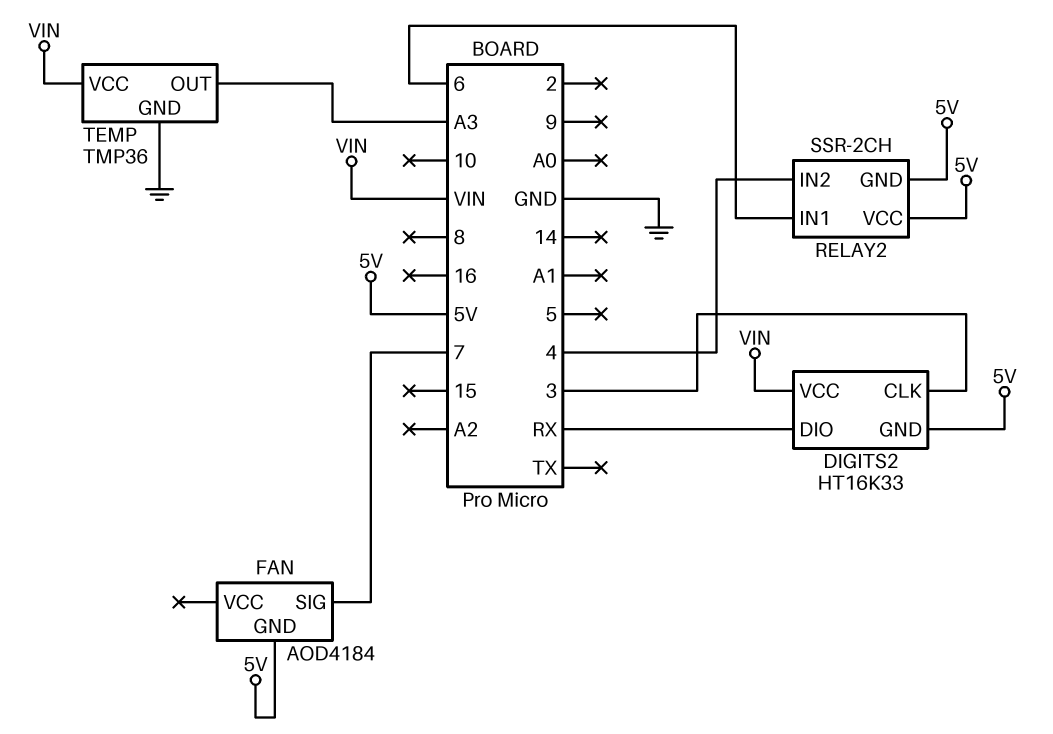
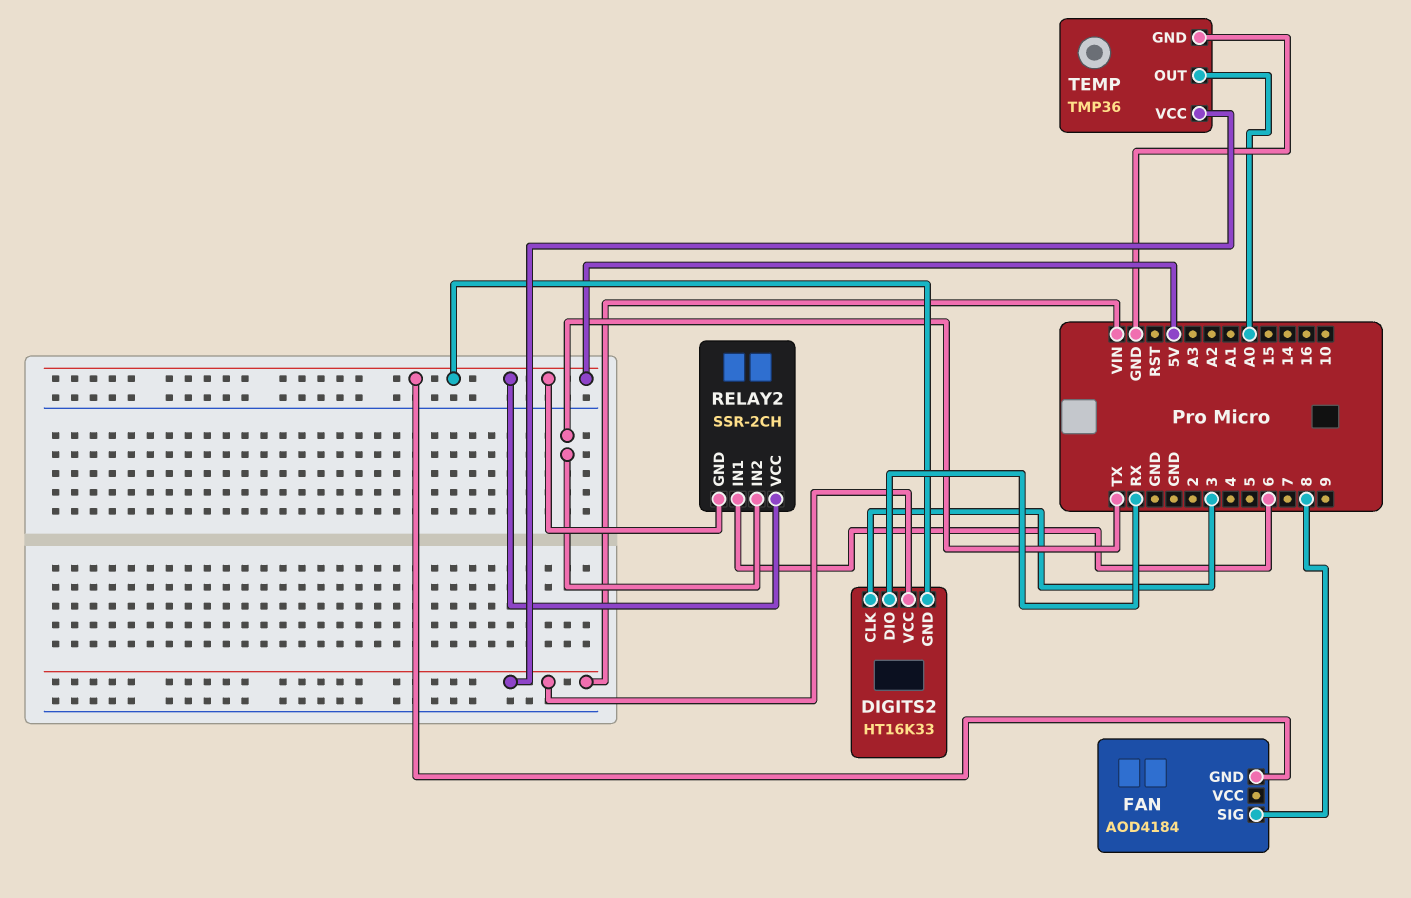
FAN pin SIG: 7 -> 8
RELAY2 pin IN2: 4 -> TX
TEMP pin OUT: A3 -> A0

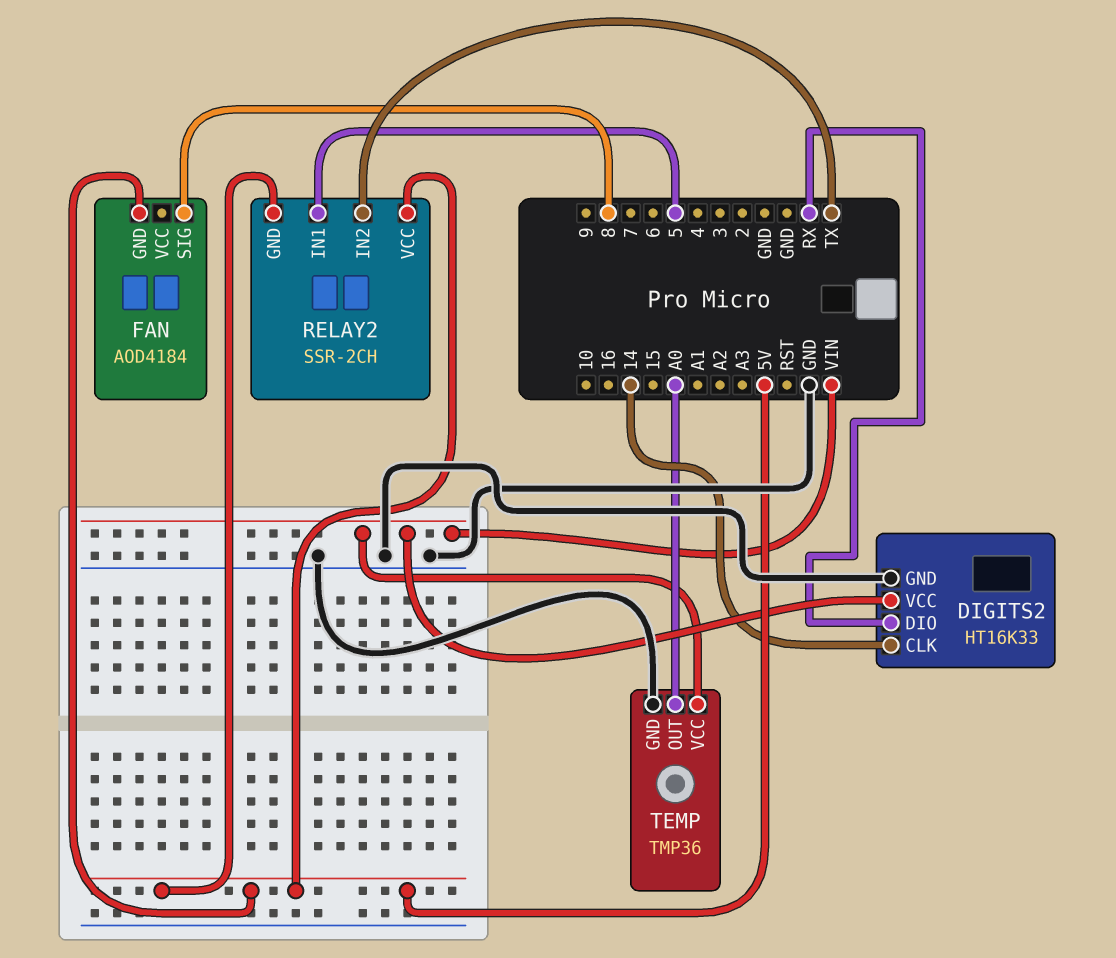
DIGITS2 pin CLK: 3 -> 14
DIGITS2 pin GND: 5V -> GND
RELAY2 pin IN1: 6 -> 5

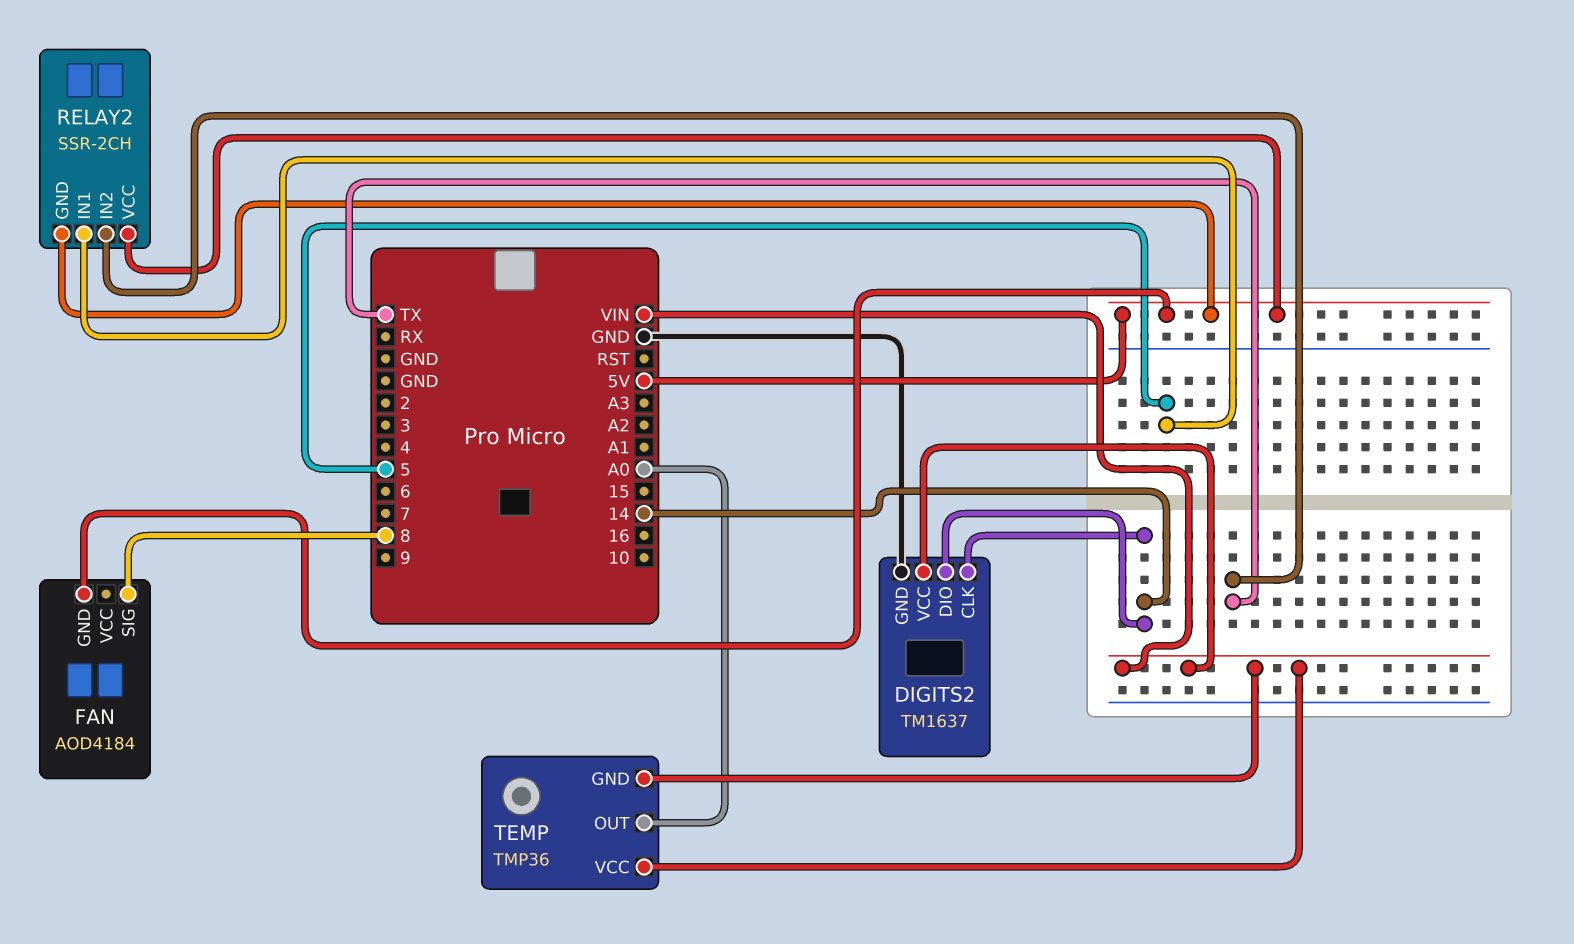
DIGITS2: HT16K33 -> TM1637
DIGITS2 pin DIO: RX -> 14
TEMP pin GND: GND -> VIN

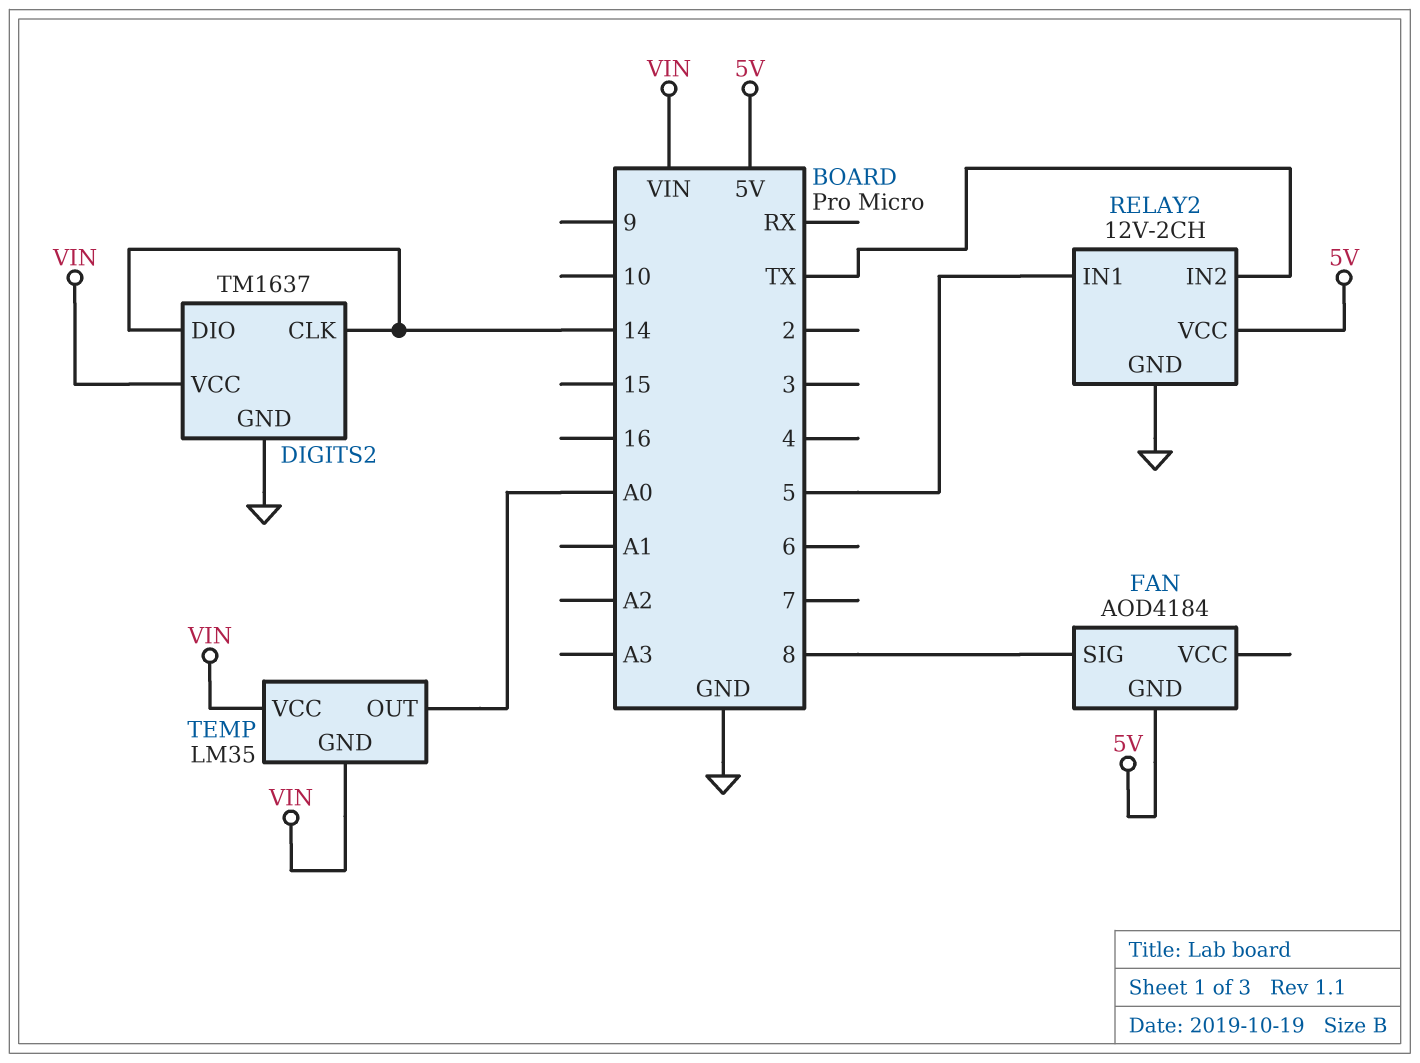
RELAY2: SSR-2CH -> 12V-2CH
RELAY2 pin GND: 5V -> GND
TEMP: TMP36 -> LM35

